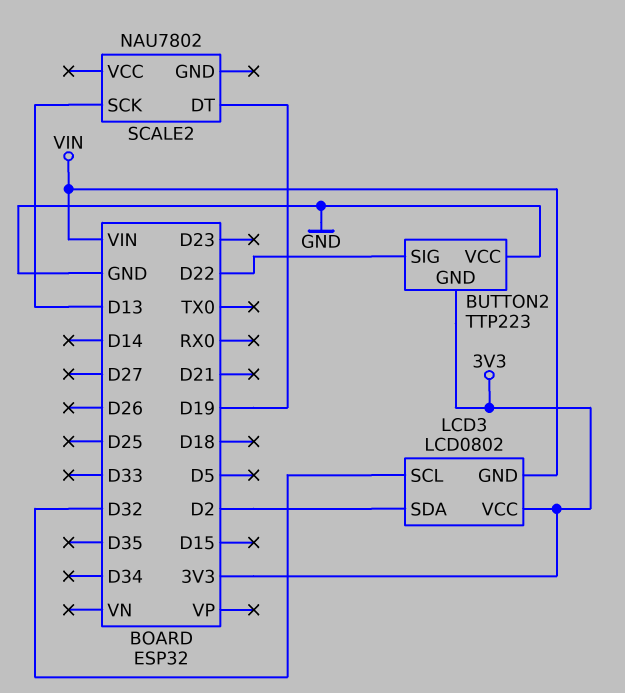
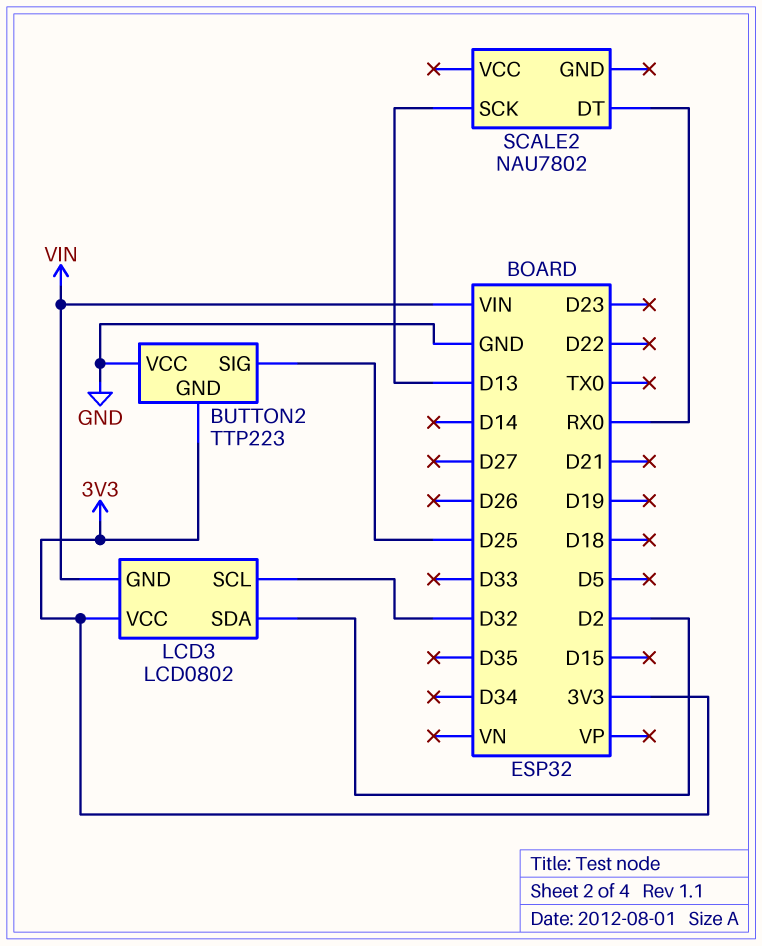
BUTTON2 pin SIG: D22 -> D25
SCALE2 pin DT: D19 -> RX0

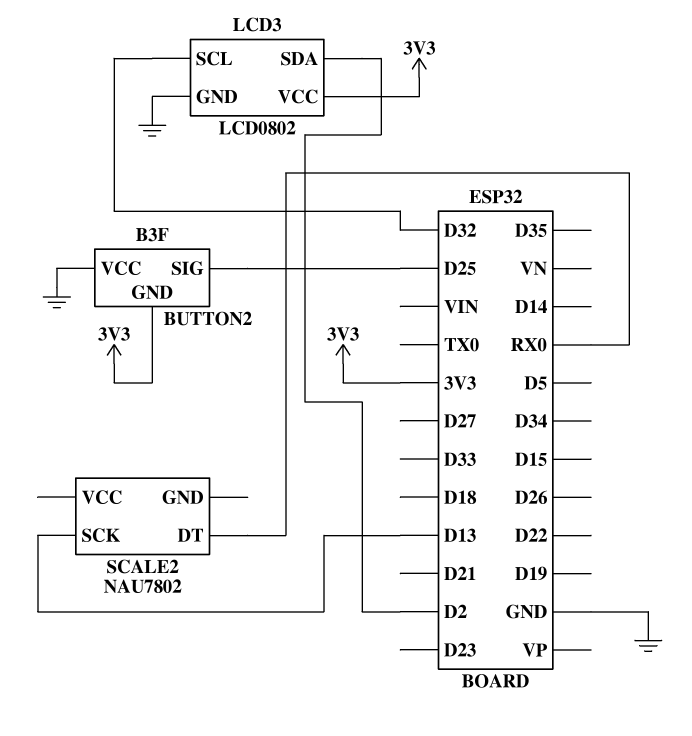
BUTTON2: TTP223 -> B3F
LCD3 pin GND: VIN -> GND

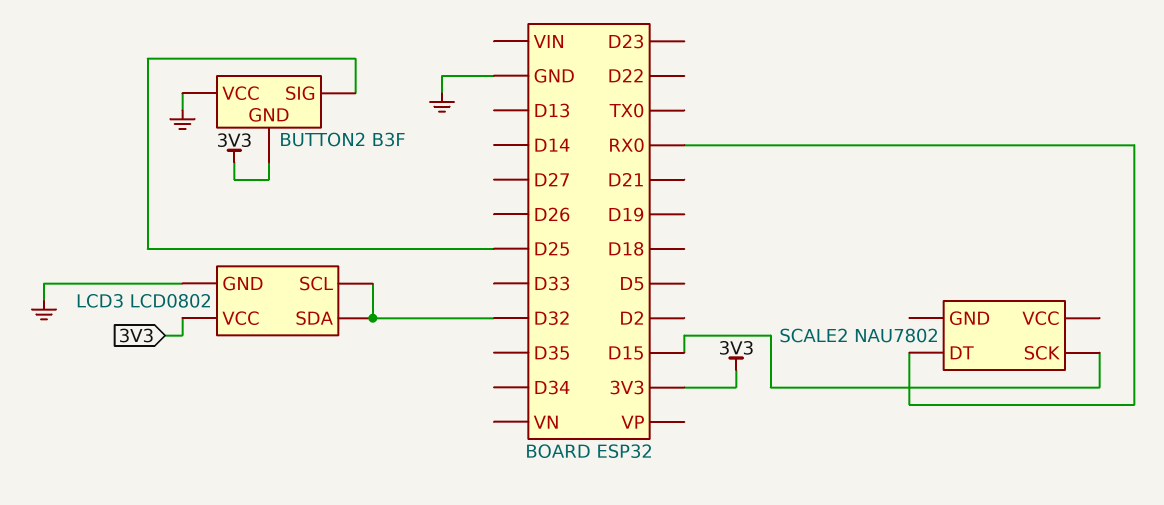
LCD3 pin SDA: D2 -> D32
SCALE2 pin SCK: D13 -> D15

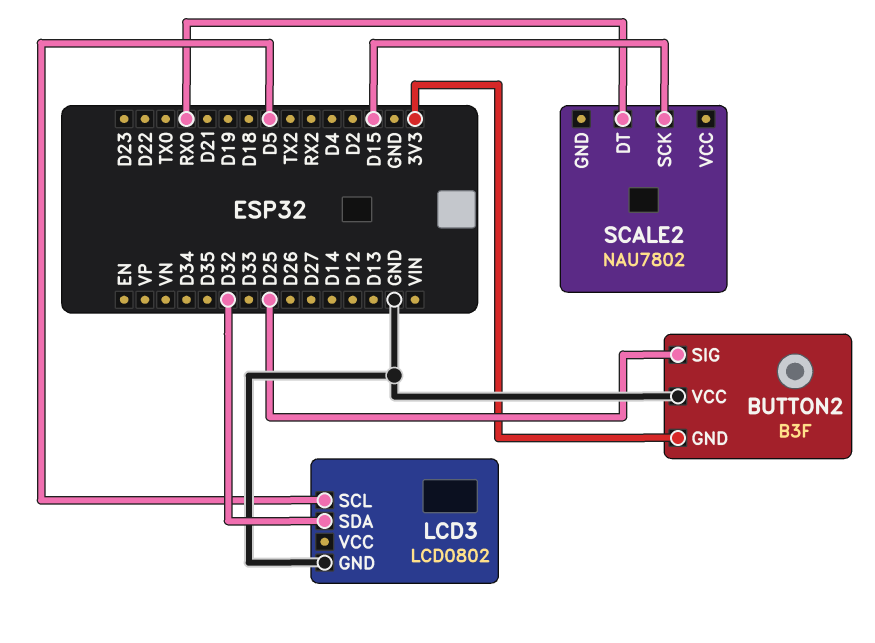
LCD3 pin SCL: D32 -> D5
LCD3 pin VCC: 3V3 -> none

